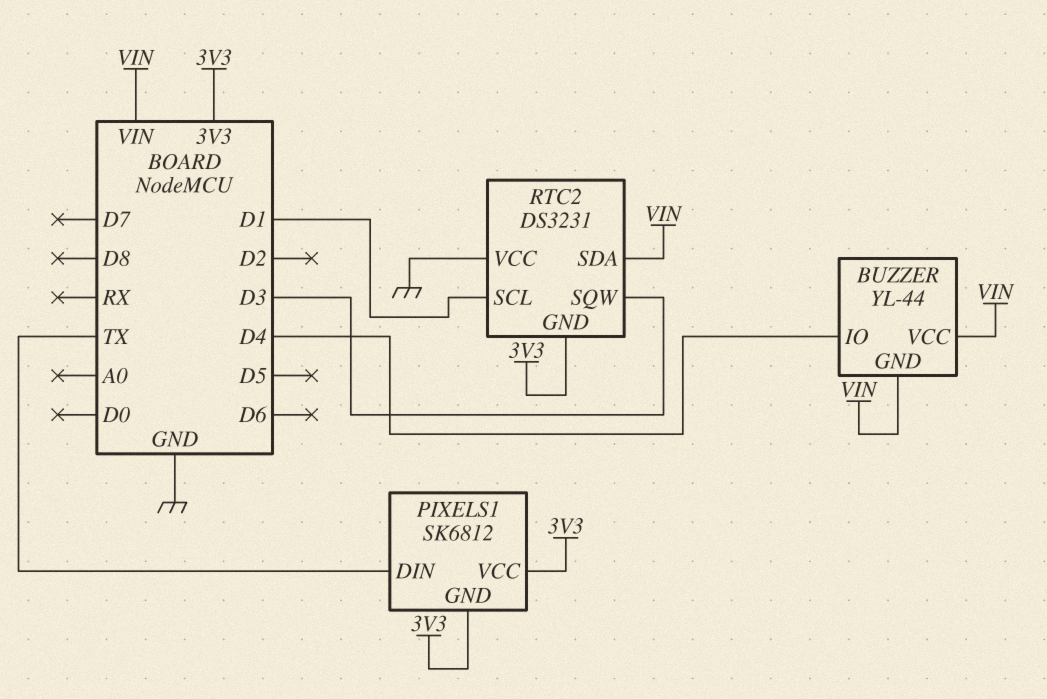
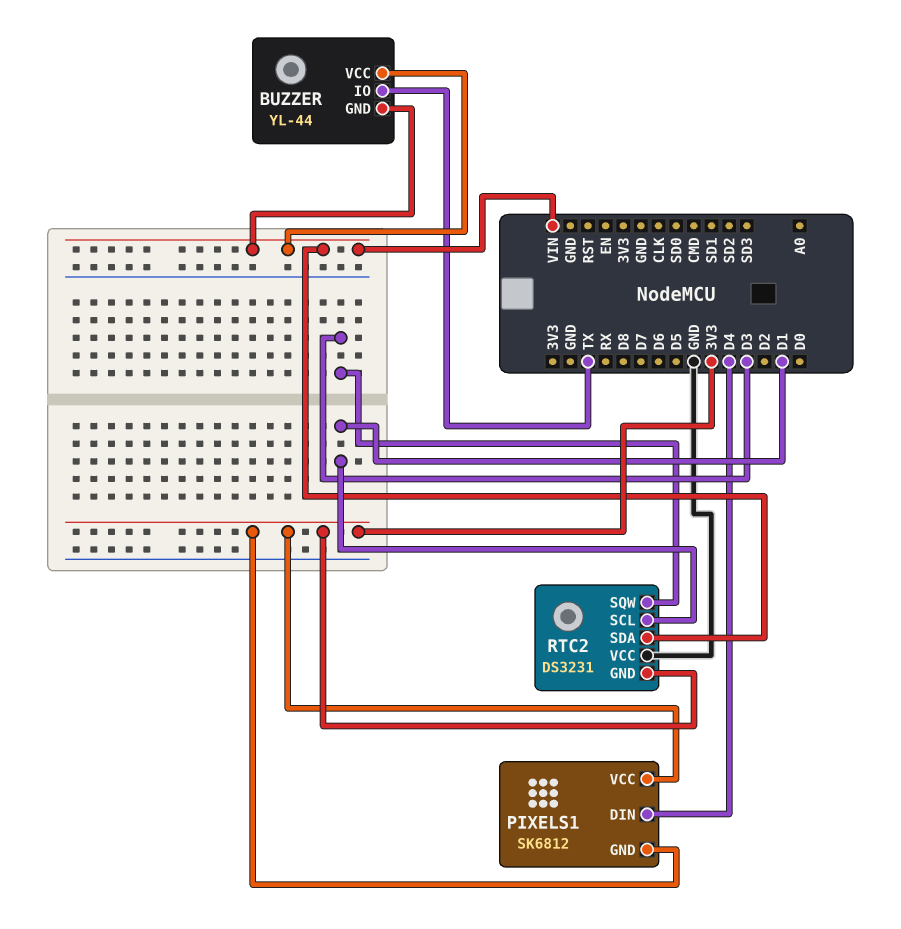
BUZZER pin IO: D4 -> TX
PIXELS1 pin DIN: TX -> D4

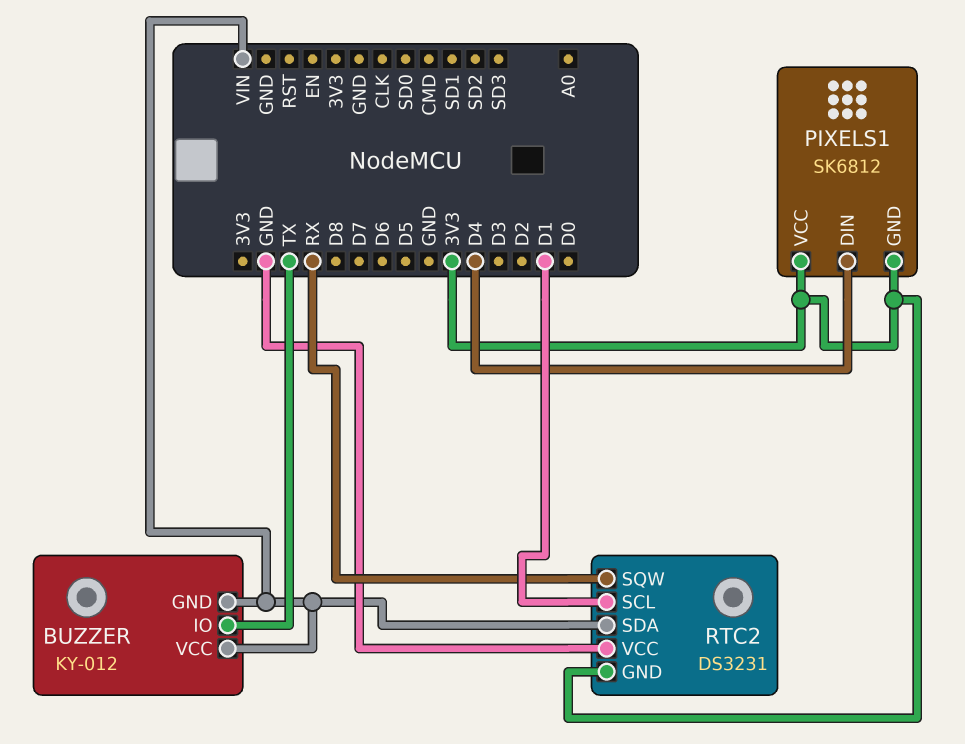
BUZZER: YL-44 -> KY-012
RTC2 pin SQW: D3 -> RX

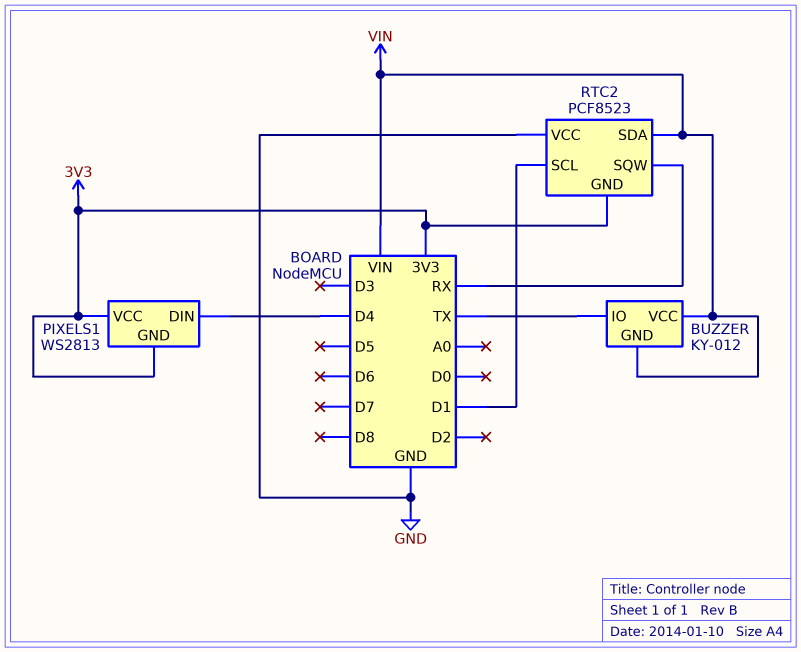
PIXELS1: SK6812 -> WS2813
RTC2: DS3231 -> PCF8523

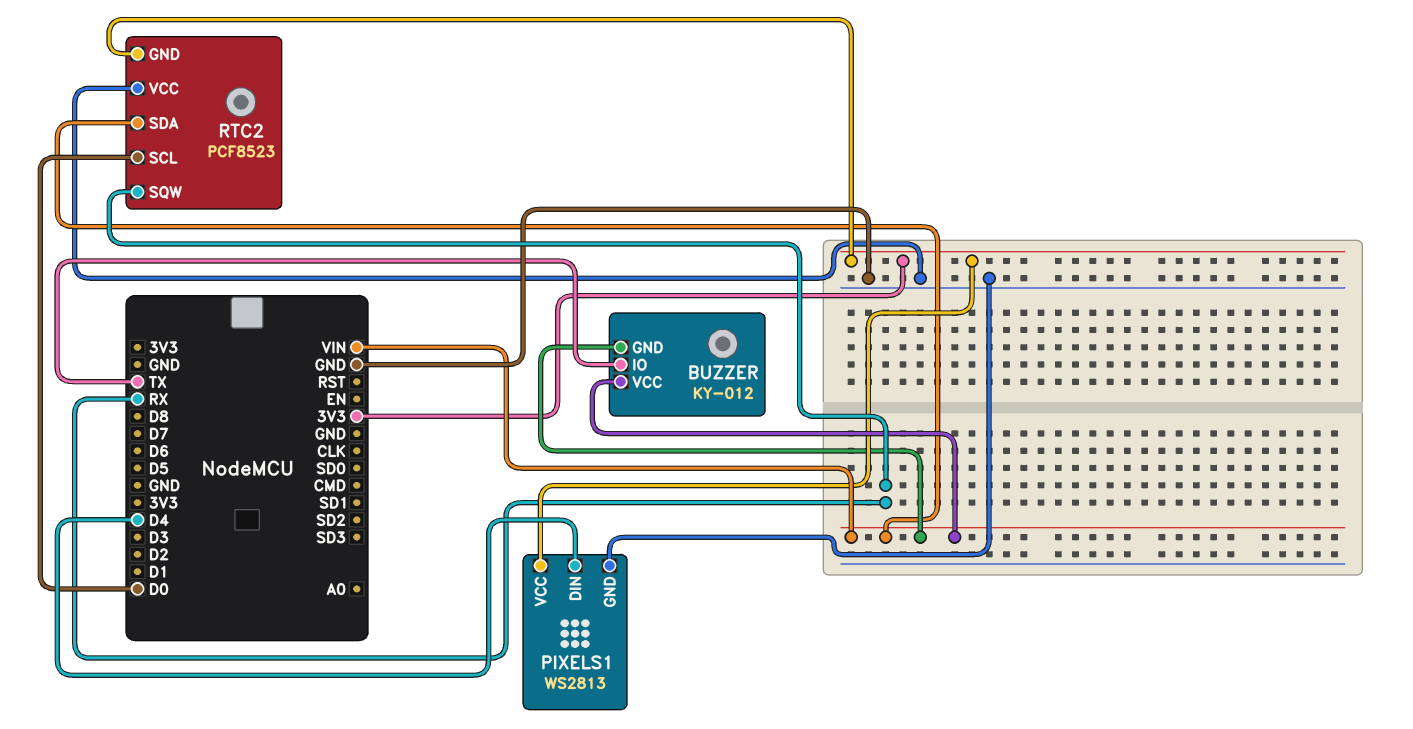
PIXELS1 pin GND: 3V3 -> GND
RTC2 pin SCL: D1 -> D0

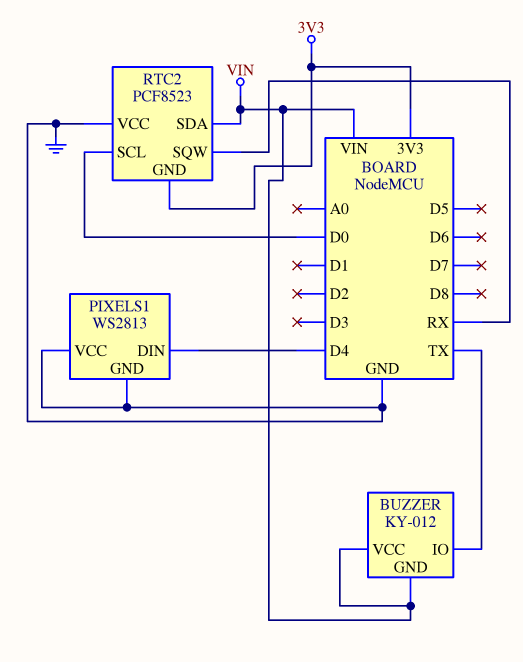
PIXELS1 pin VCC: 3V3 -> GND

